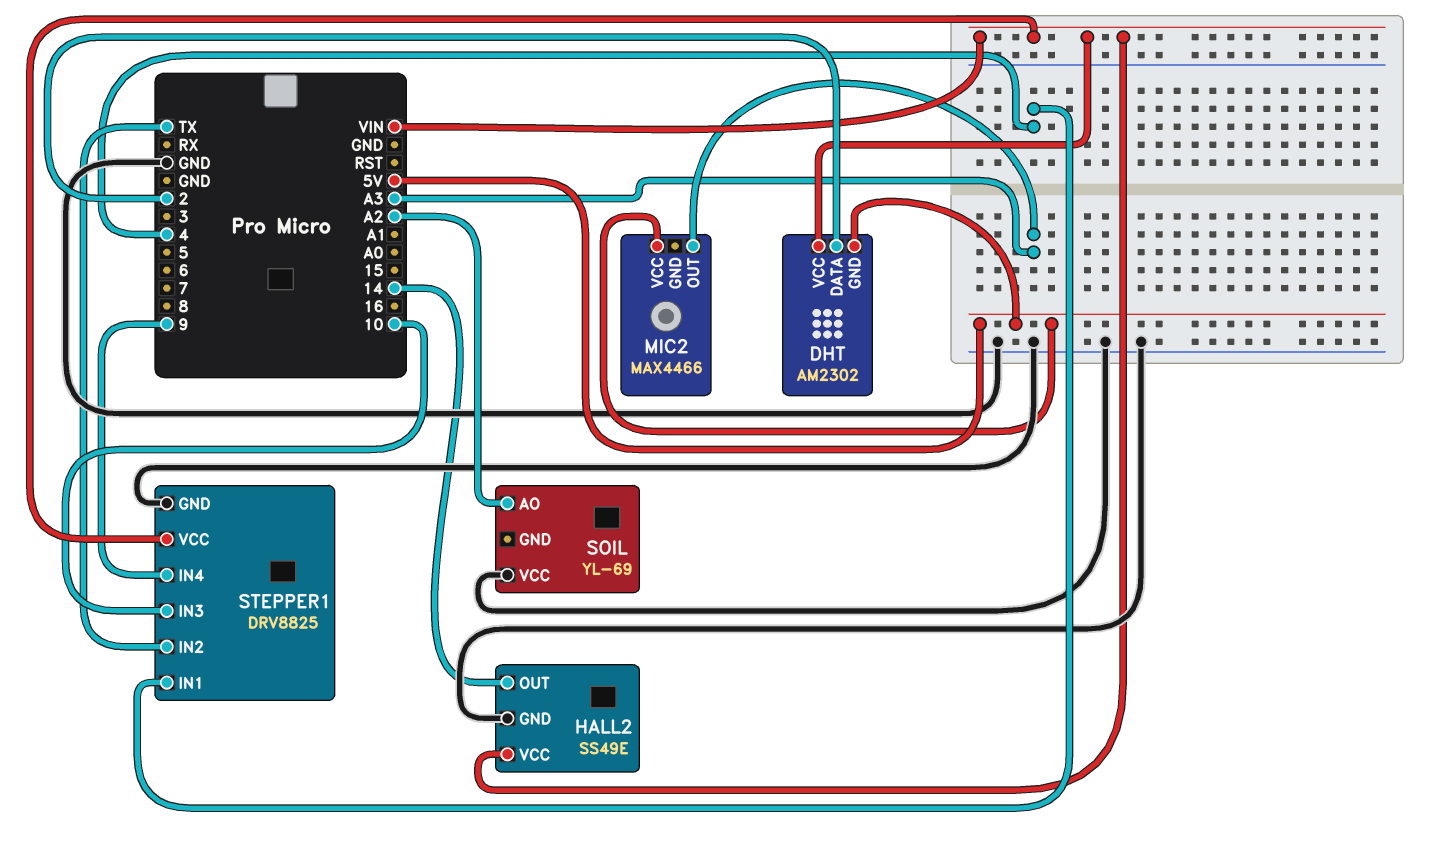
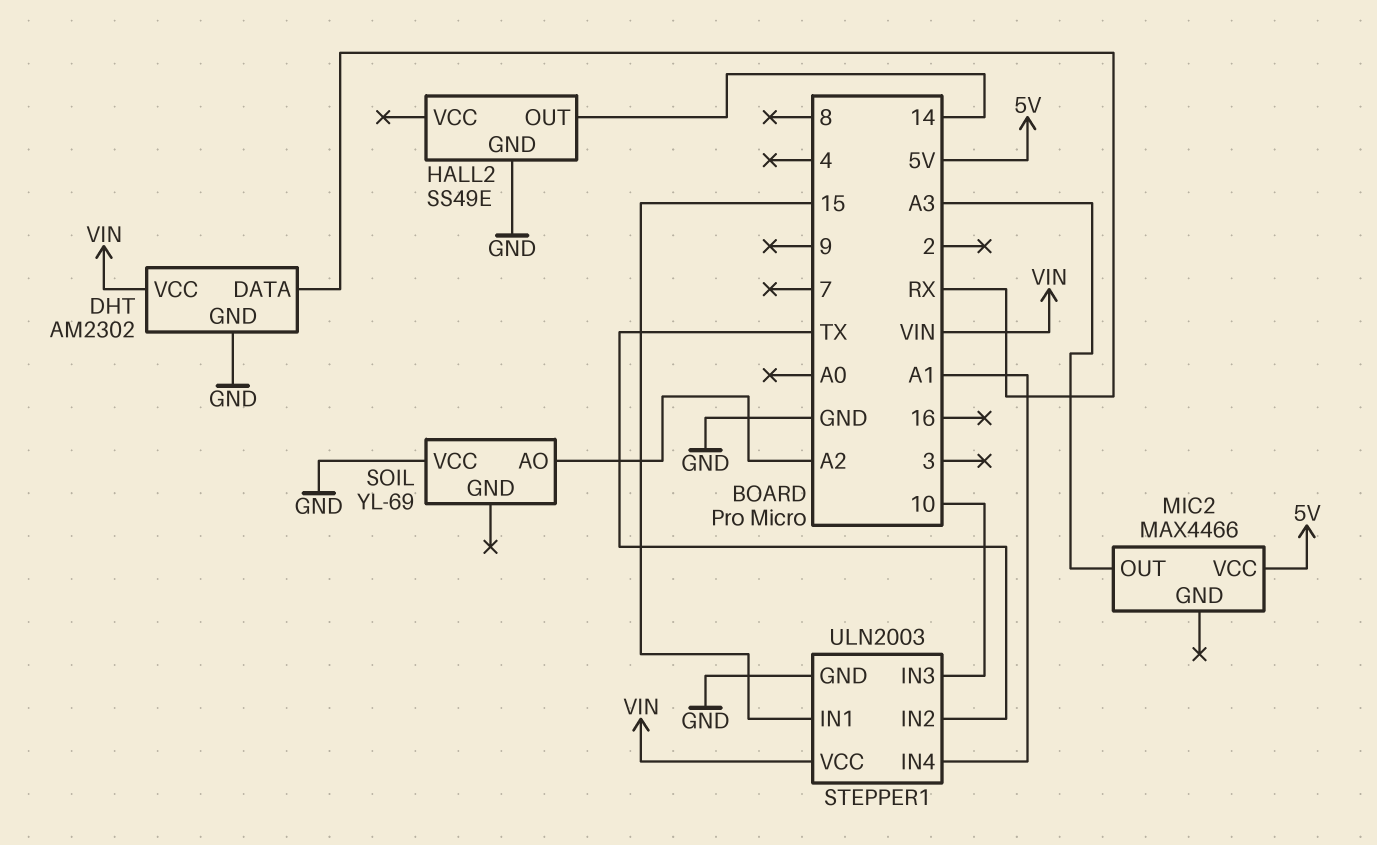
DHT pin DATA: 2 -> RX
DHT pin GND: 5V -> GND
HALL2 pin VCC: VIN -> none
STEPPER1: DRV8825 -> ULN2003
STEPPER1 pin IN1: 4 -> 15
STEPPER1 pin IN4: 9 -> A1

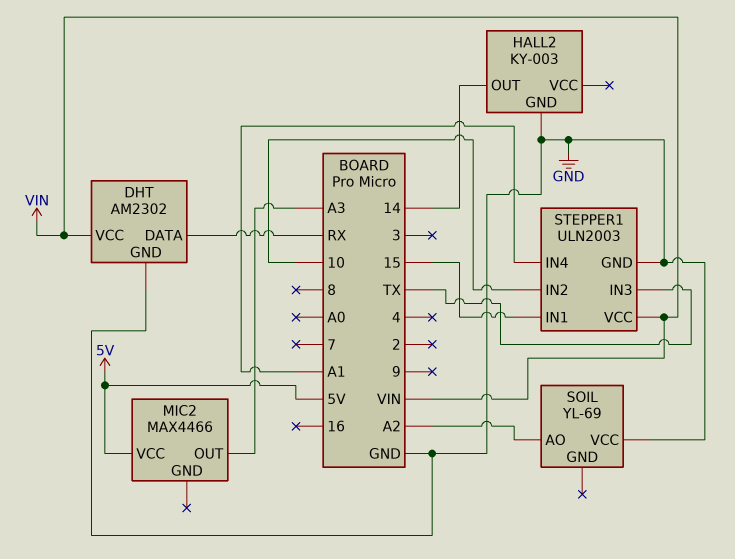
HALL2: SS49E -> KY-003
STEPPER1 pin IN2: TX -> 10
STEPPER1 pin IN3: 10 -> TX

